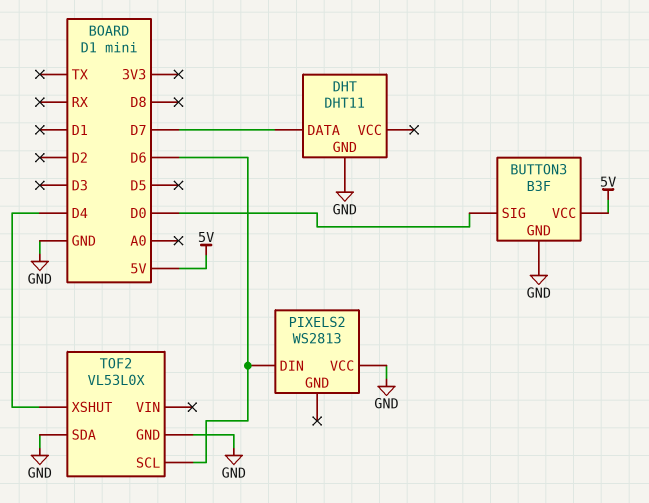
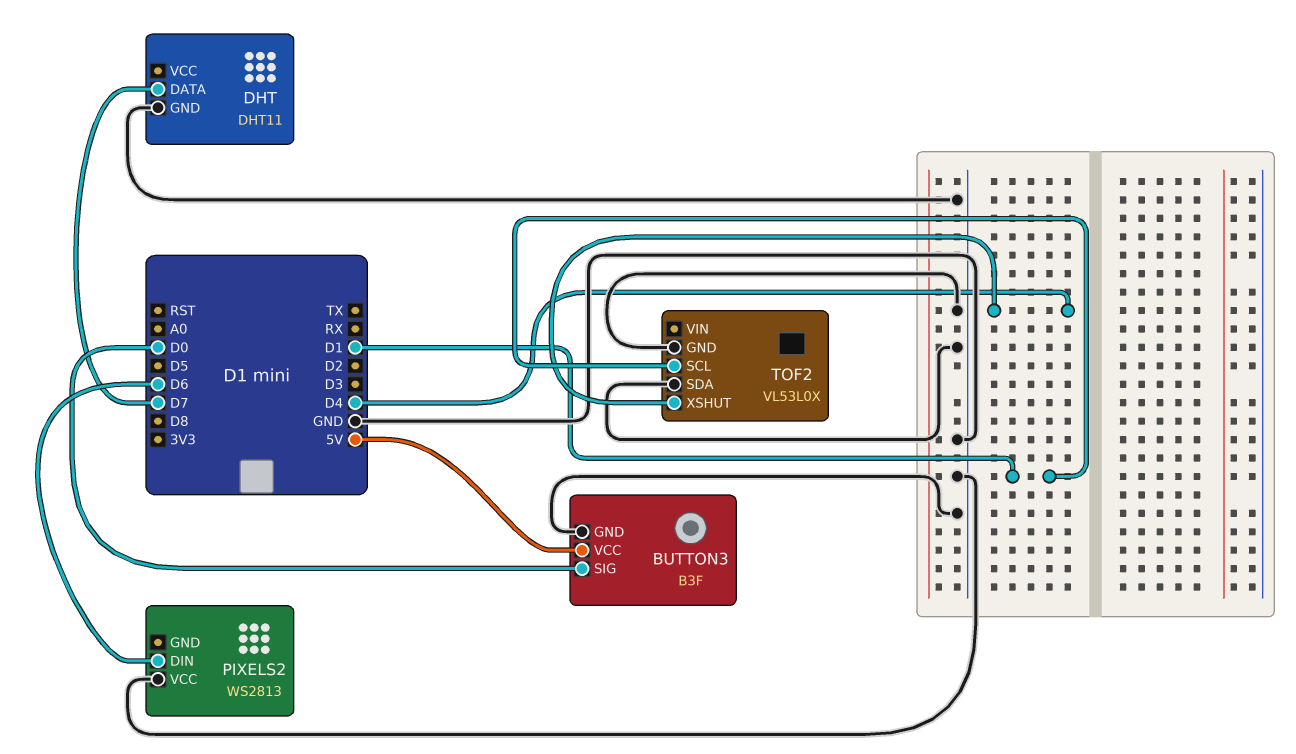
TOF2 pin SCL: D6 -> D1

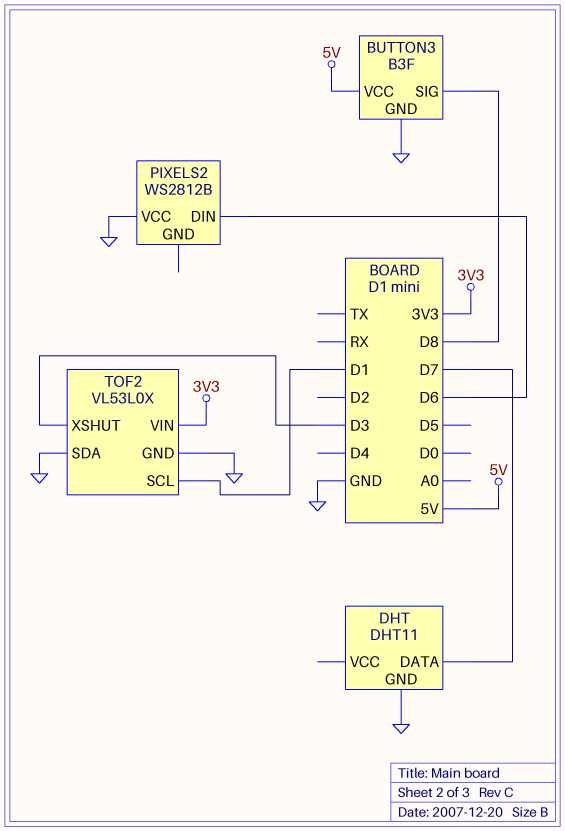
BUTTON3 pin SIG: D0 -> D8
PIXELS2: WS2813 -> WS2812B
TOF2 pin VIN: none -> 3V3
TOF2 pin XSHUT: D4 -> D3

